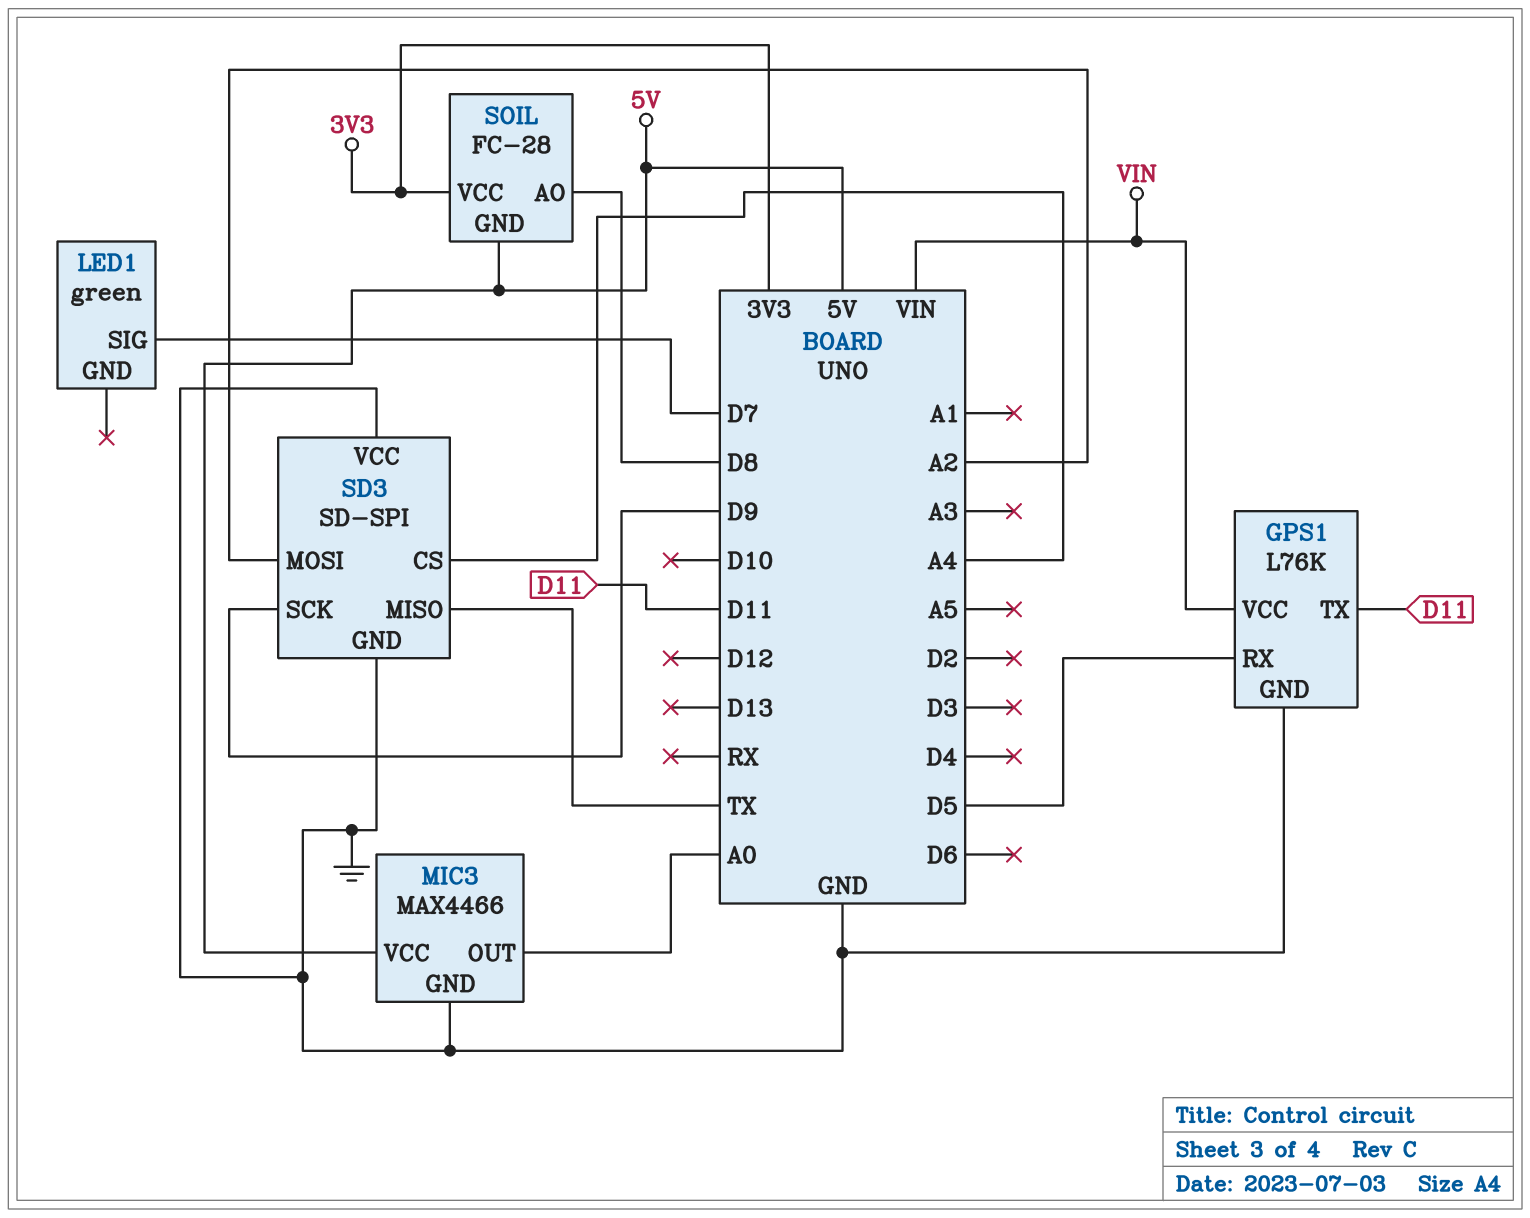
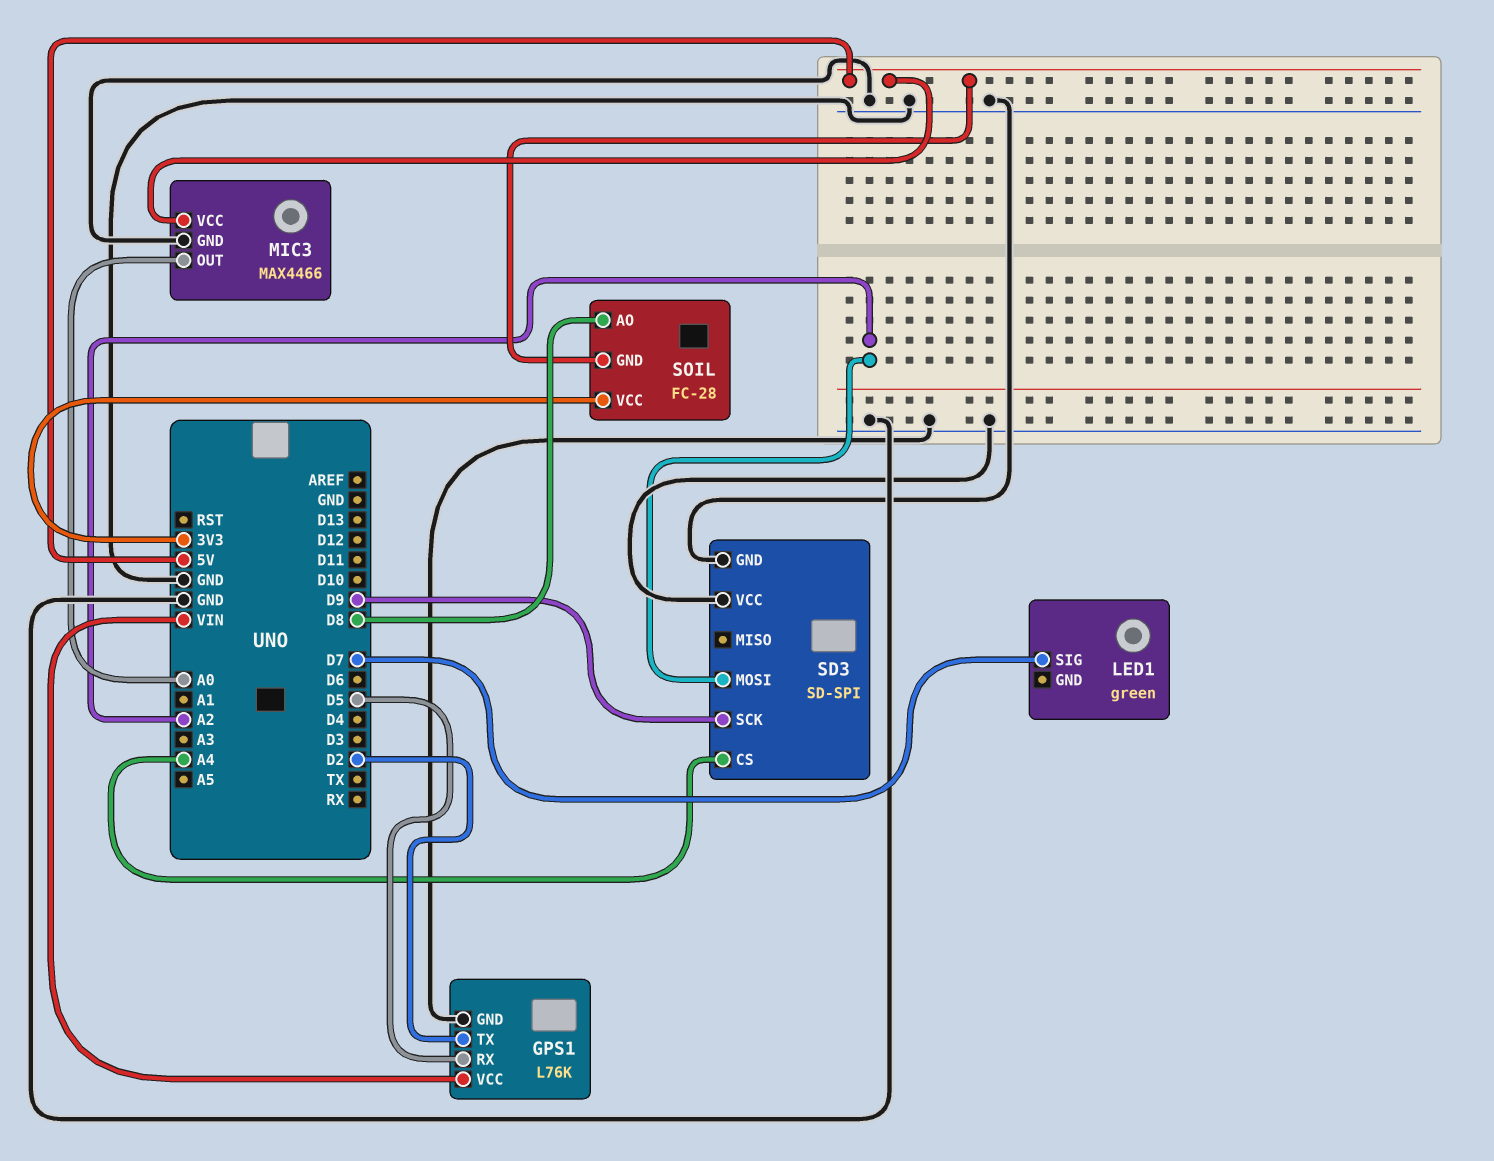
GPS1 pin TX: D11 -> D2
SD3 pin MISO: TX -> none

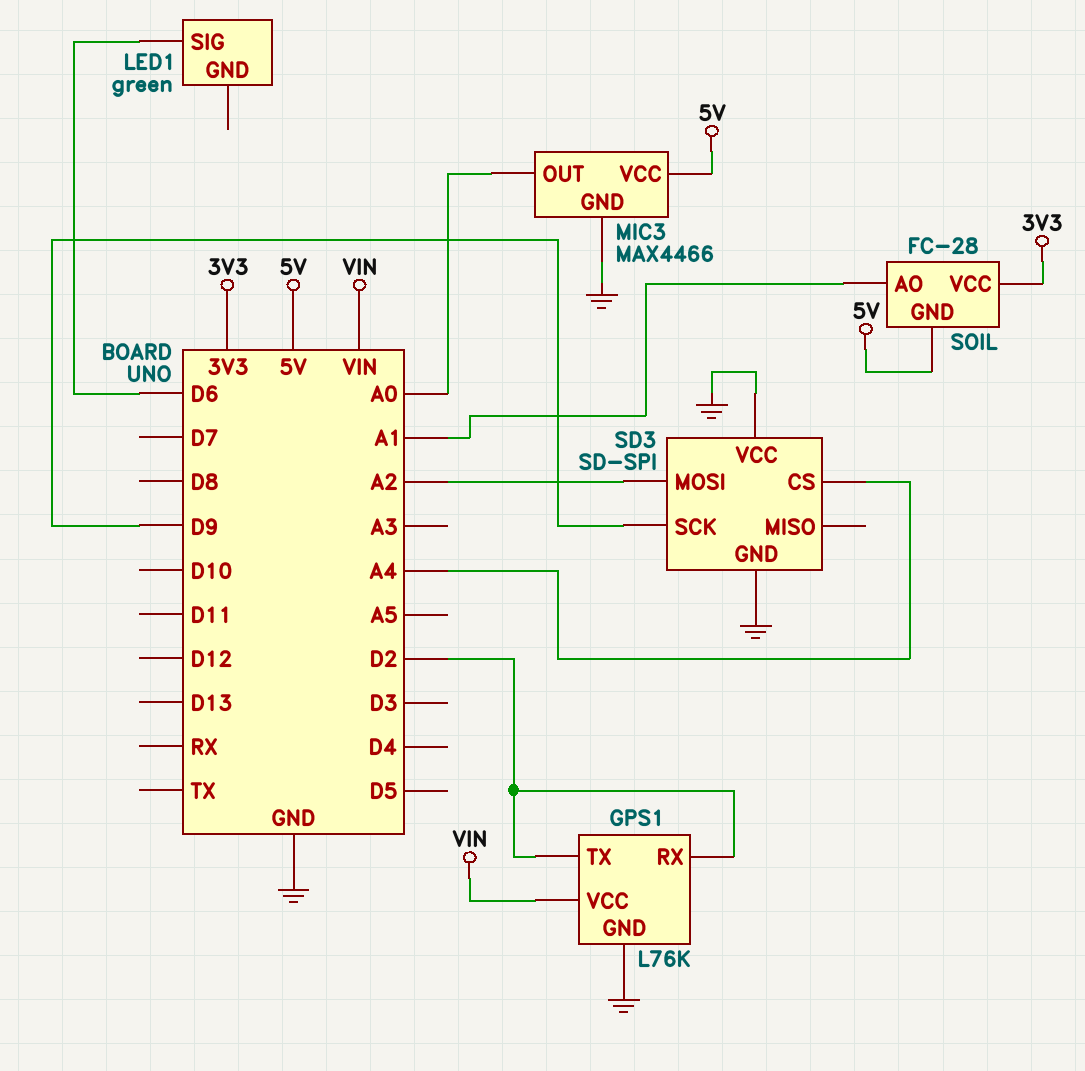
GPS1 pin RX: D5 -> D2
LED1 pin SIG: D7 -> D6
SOIL pin AO: D8 -> A1

